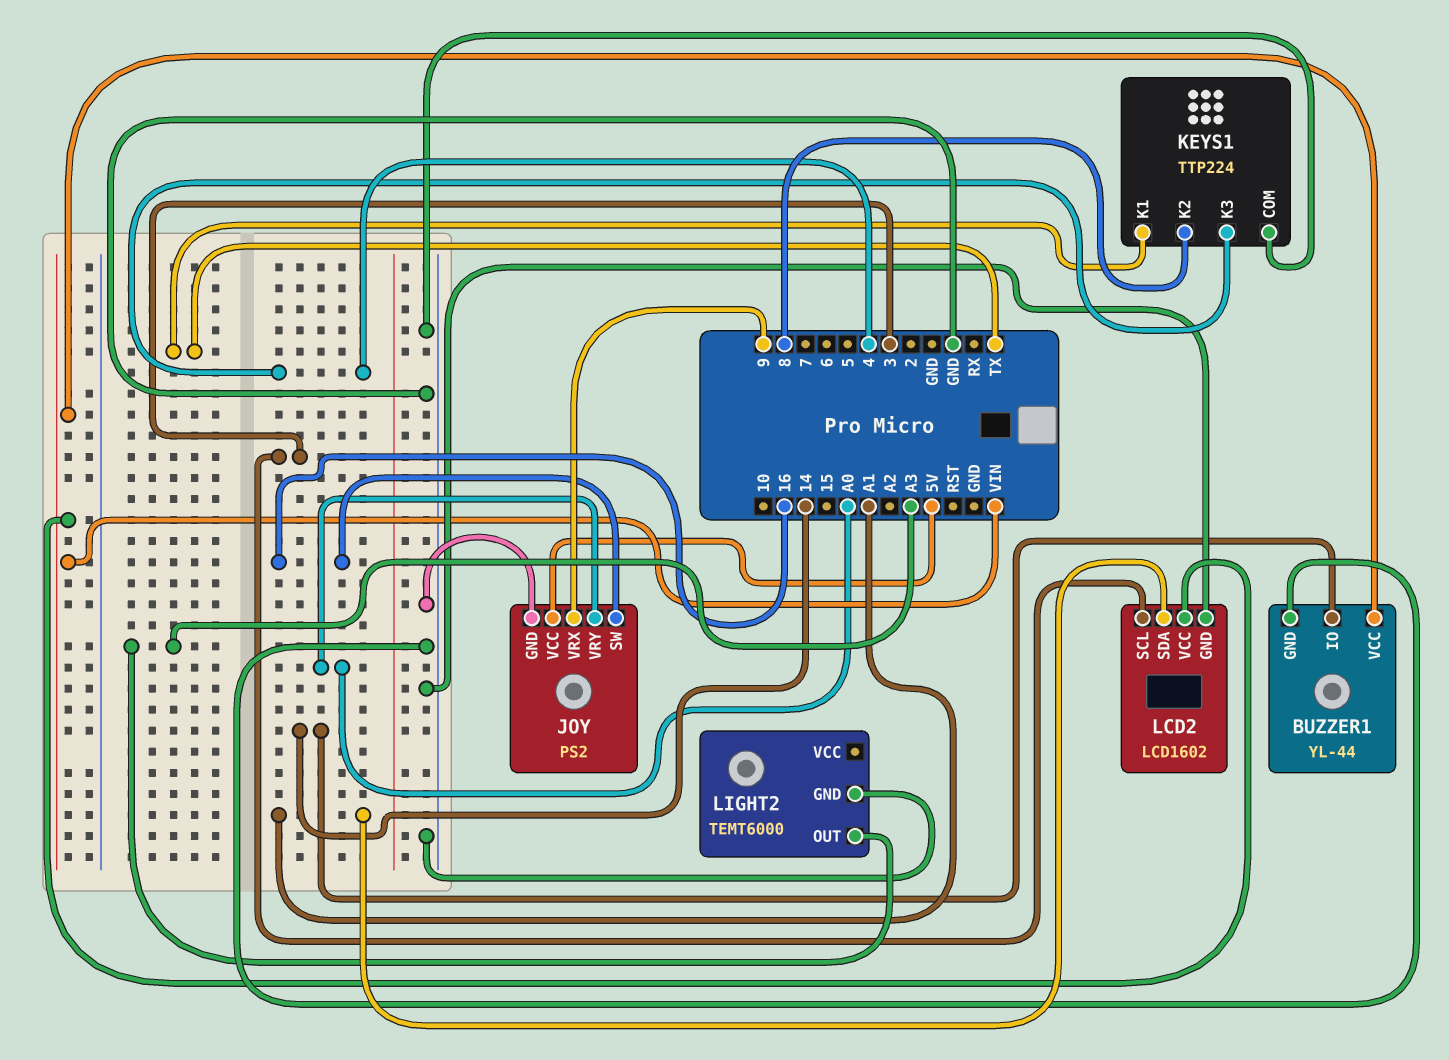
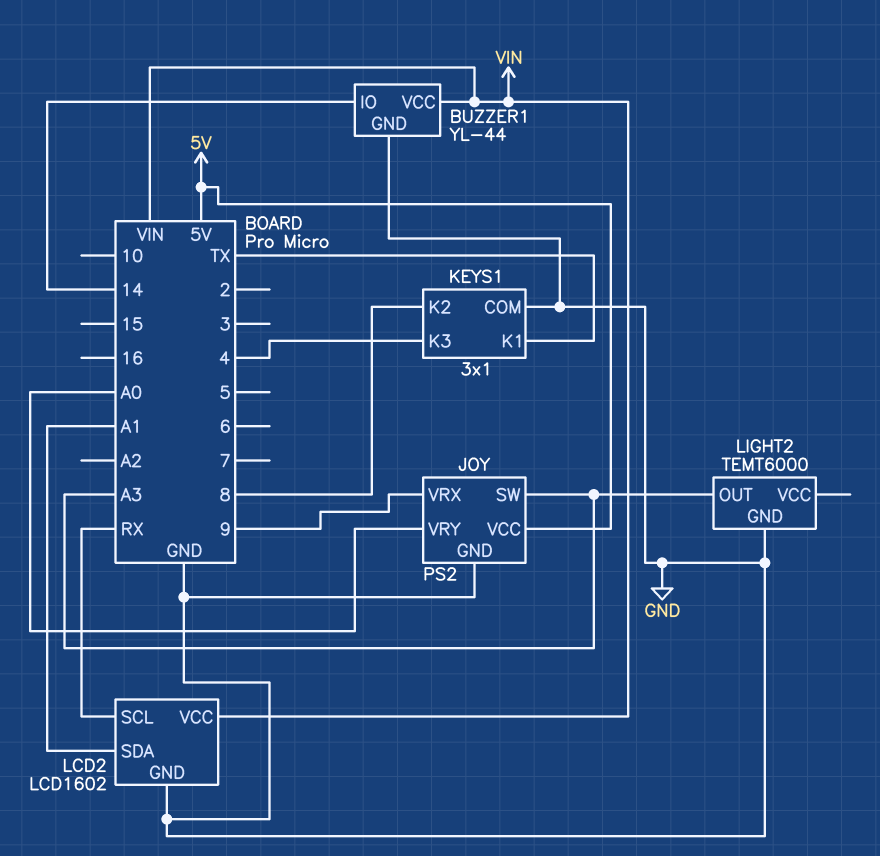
JOY pin SW: 16 -> A3
KEYS1: TTP224 -> 3x1
LCD2 pin SCL: 3 -> RX

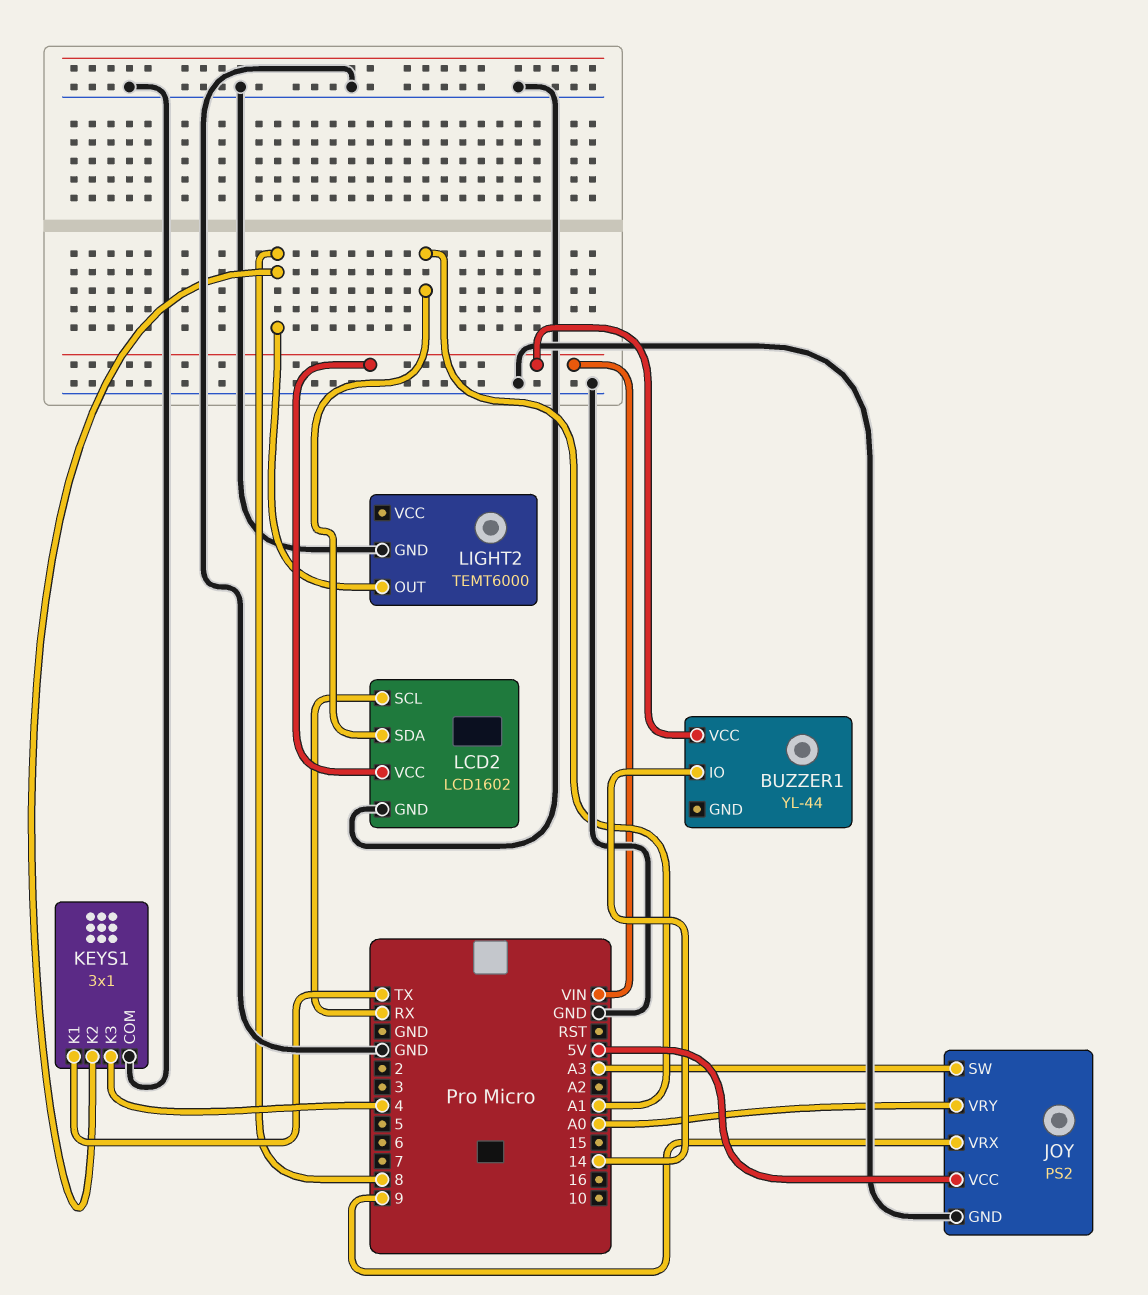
BUZZER1 pin GND: GND -> none
LIGHT2 pin OUT: A3 -> 8

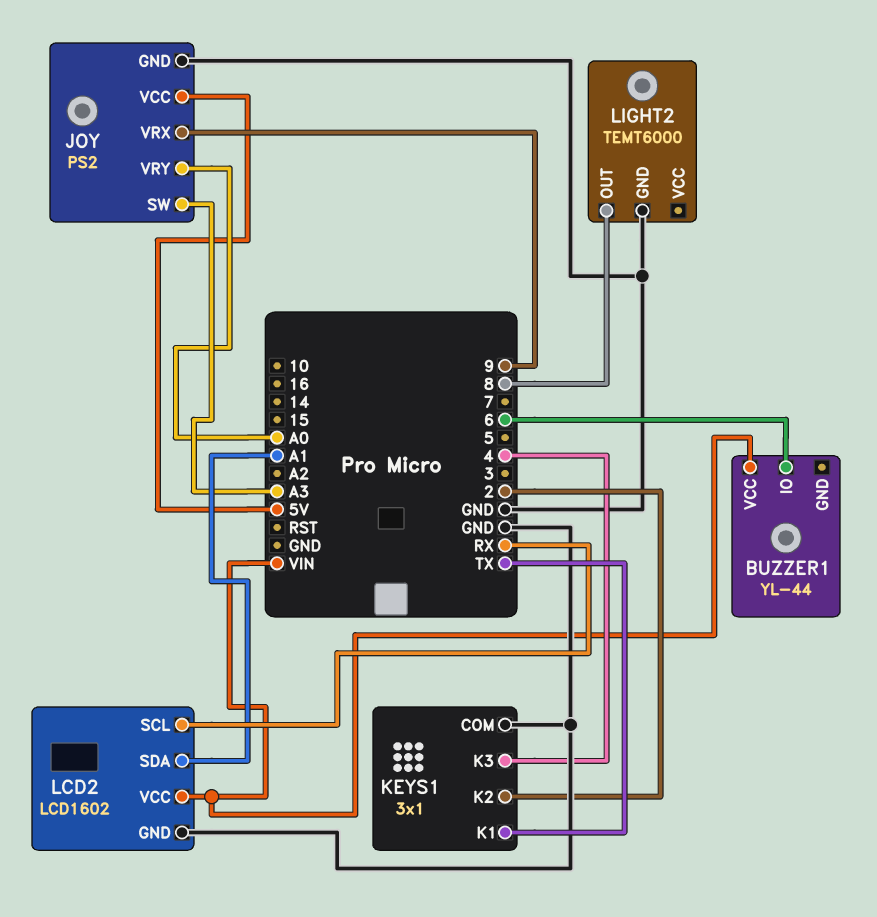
BUZZER1 pin IO: 14 -> 6
KEYS1 pin K2: 8 -> 2

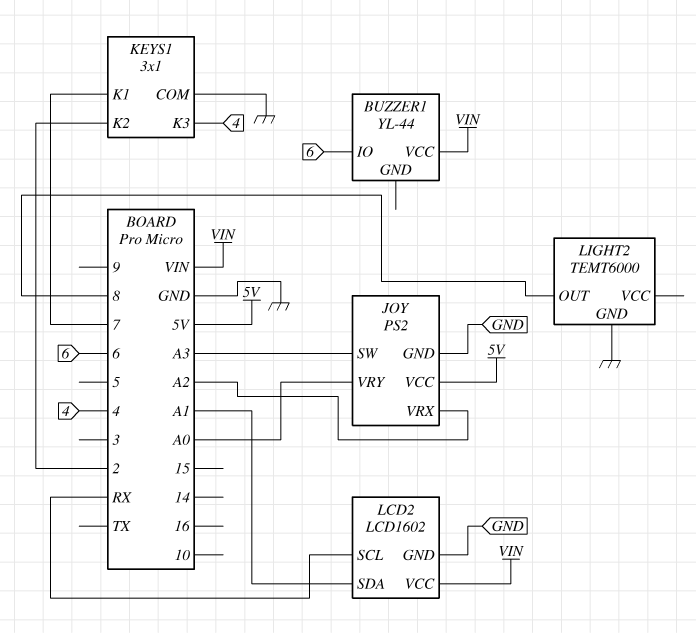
JOY pin VRX: 9 -> A2
KEYS1 pin K1: TX -> 7

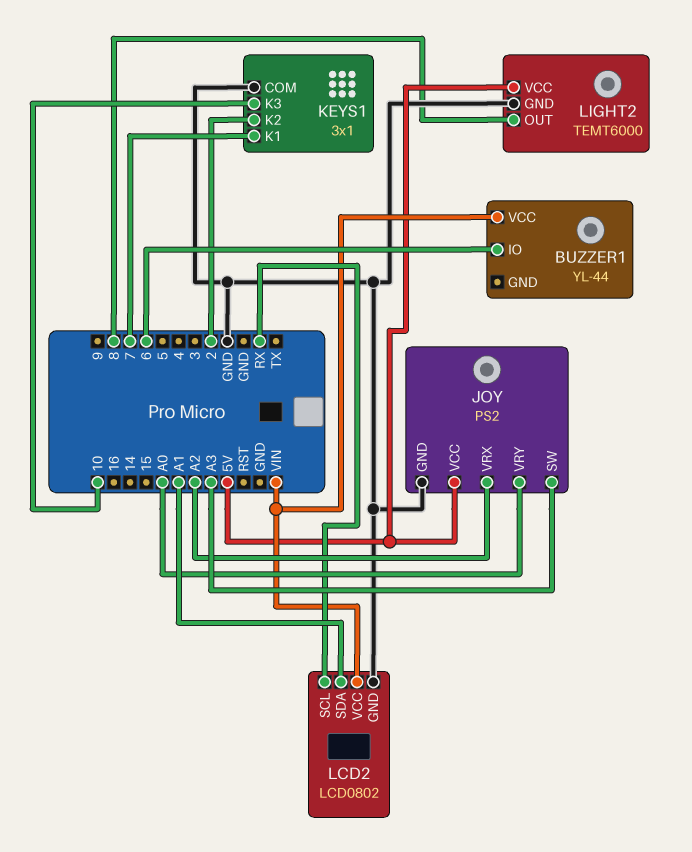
KEYS1 pin K3: 4 -> 10
LCD2: LCD1602 -> LCD0802
LIGHT2 pin VCC: none -> 5V

